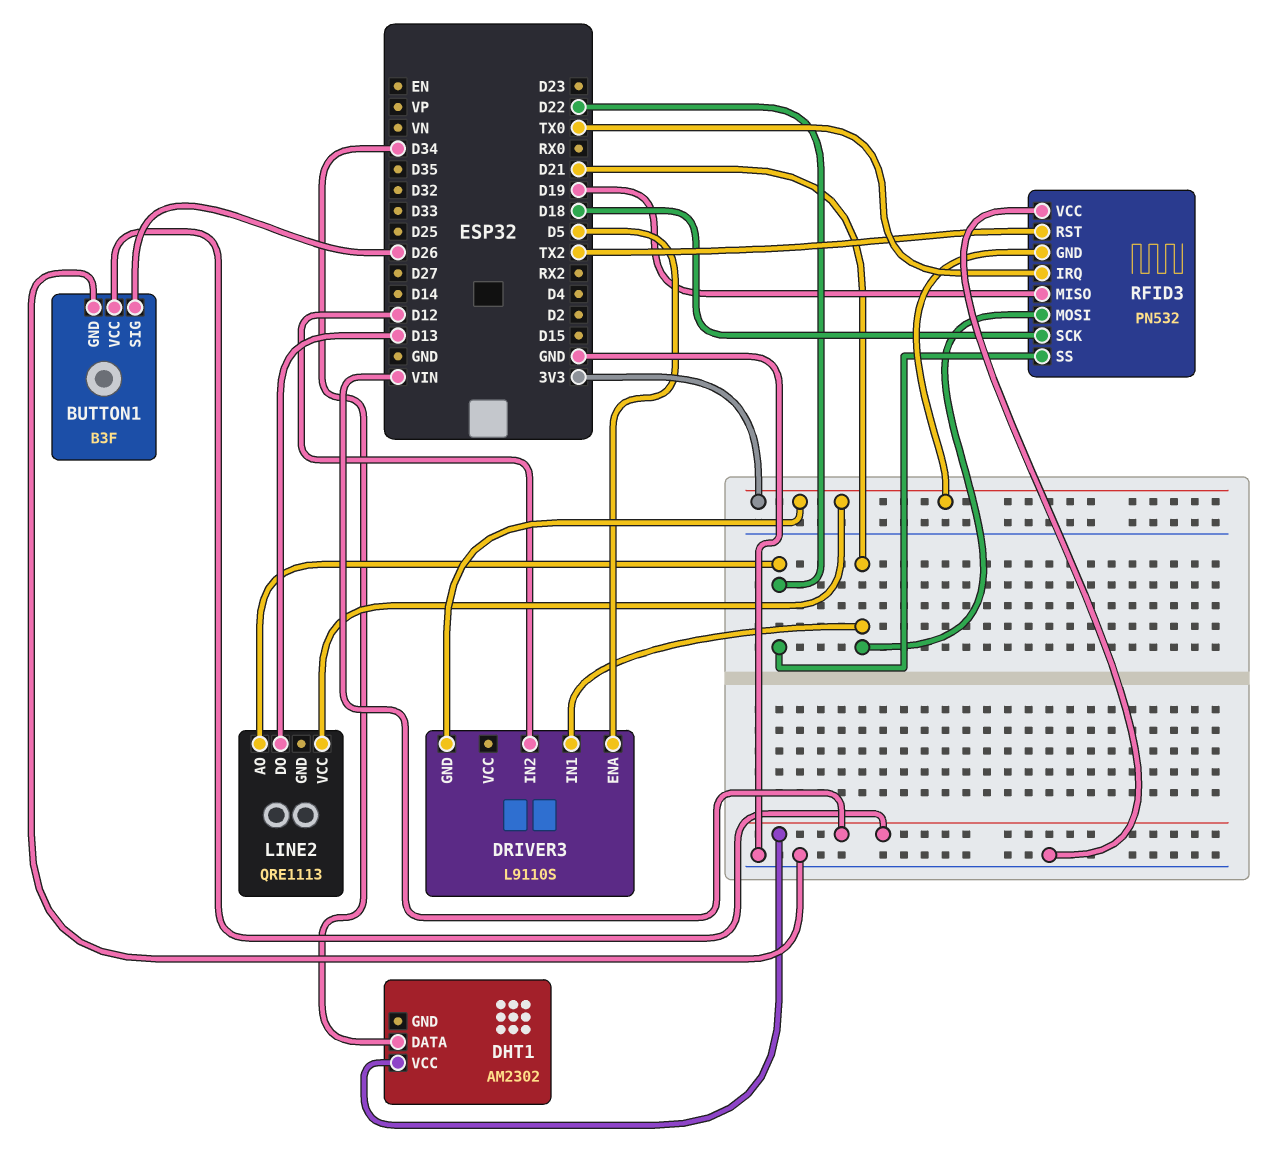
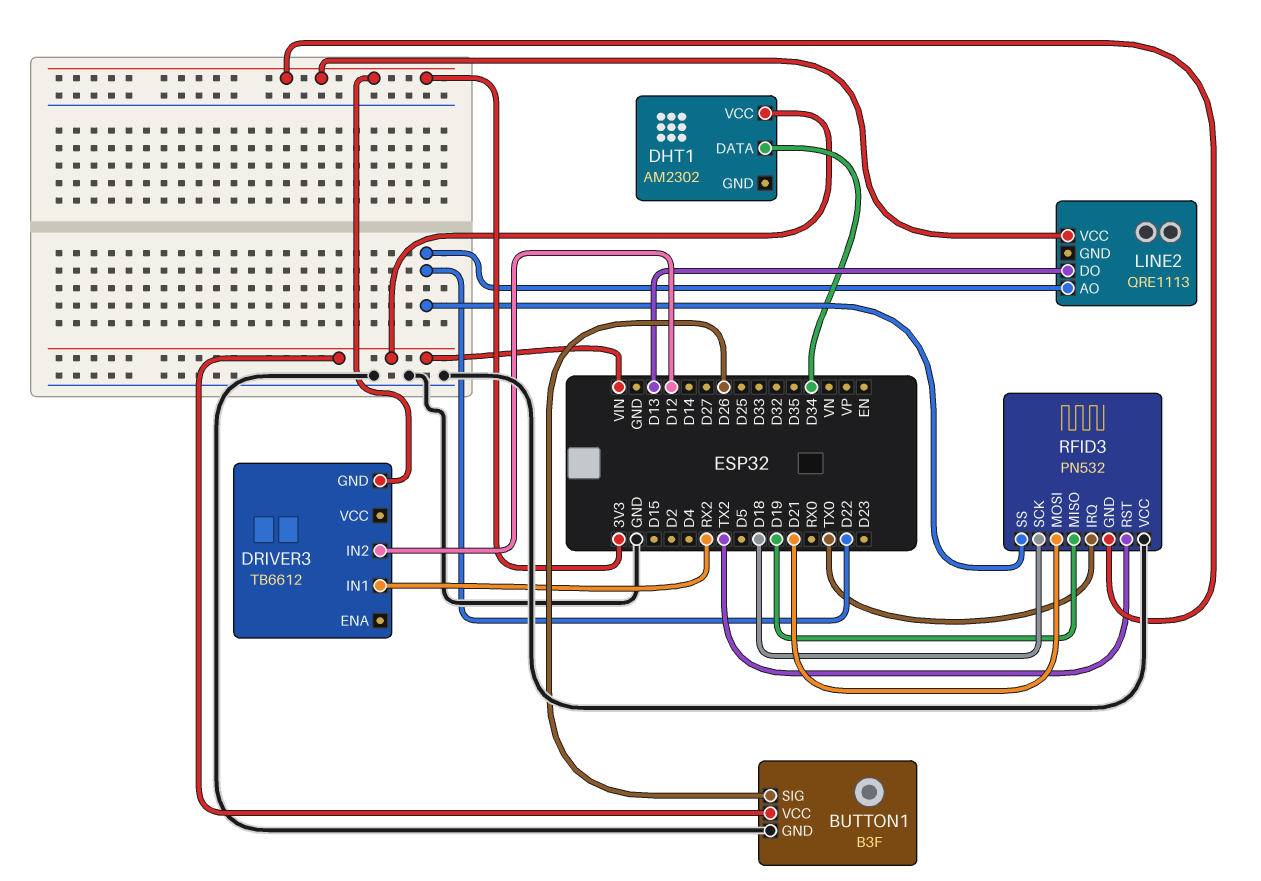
DRIVER3: L9110S -> TB6612
DRIVER3 pin ENA: D5 -> none
DRIVER3 pin IN1: D21 -> RX2

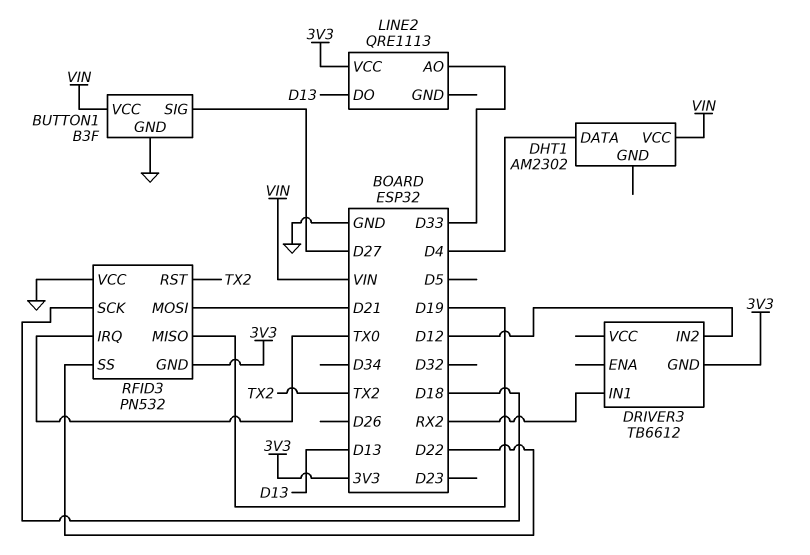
BUTTON1 pin SIG: D26 -> D27
DHT1 pin DATA: D34 -> D4
LINE2 pin AO: D22 -> D33

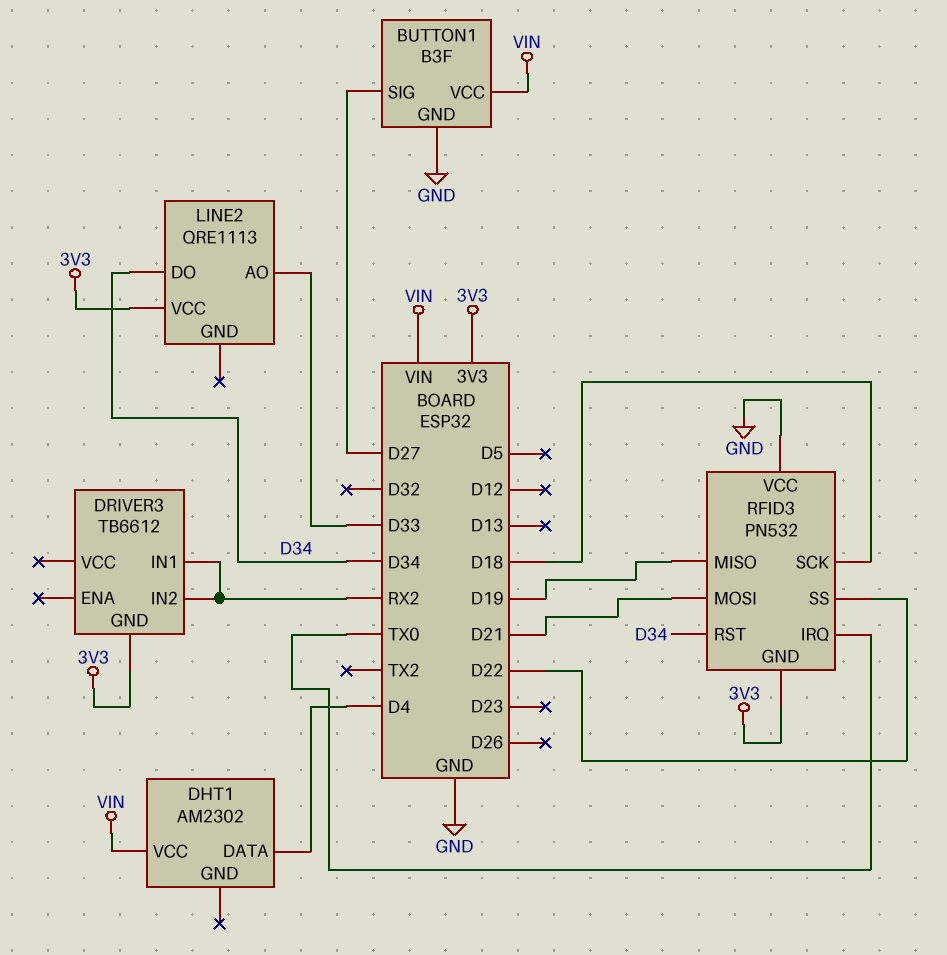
DRIVER3 pin IN2: D12 -> RX2
LINE2 pin DO: D13 -> D34
RFID3 pin RST: TX2 -> D34

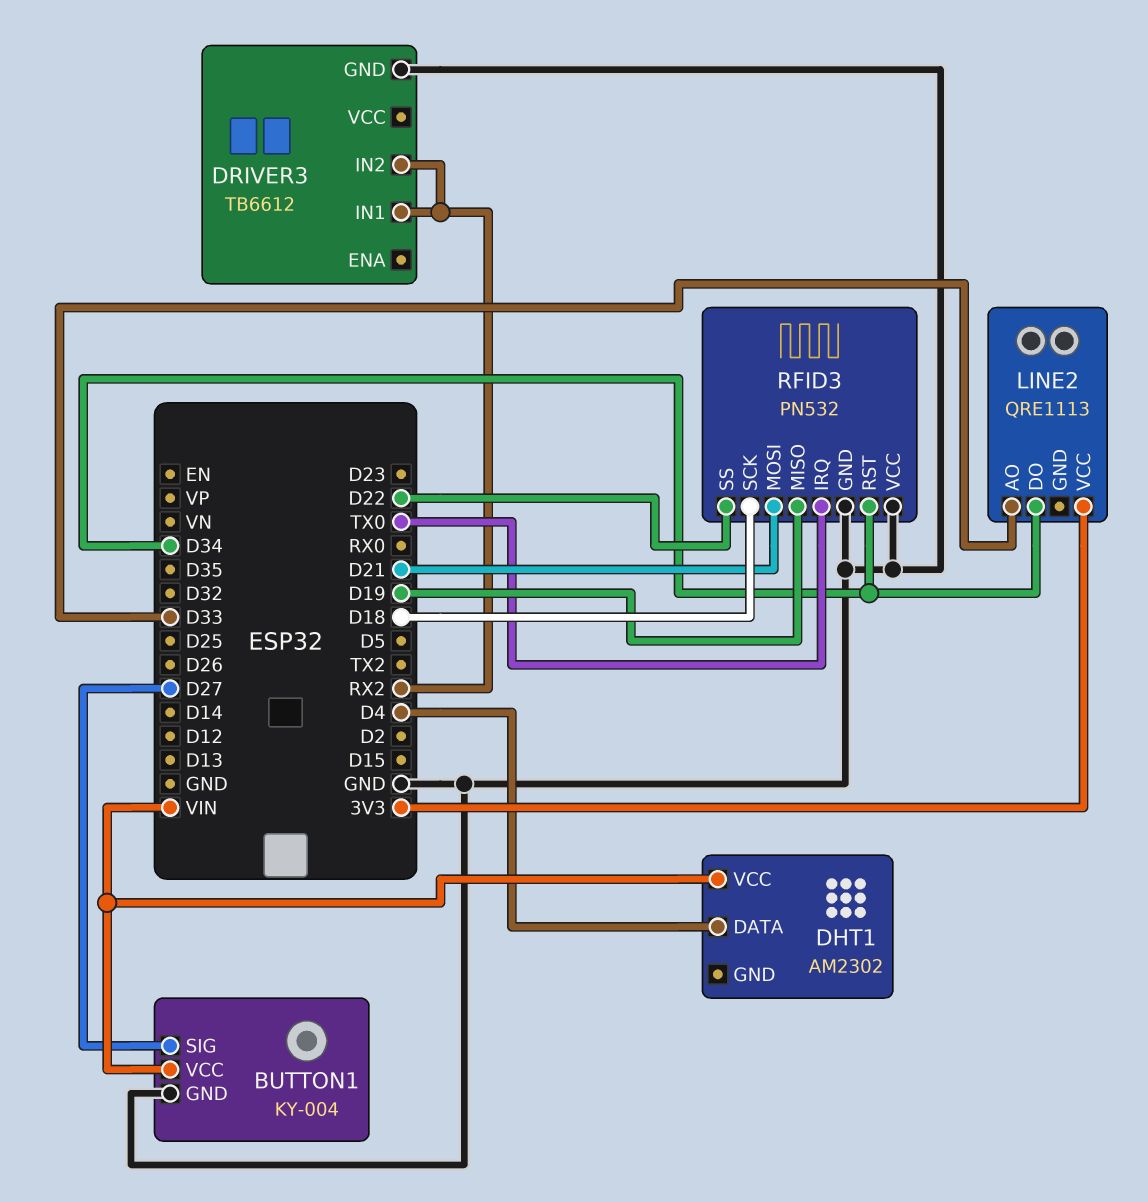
BUTTON1: B3F -> KY-004
DRIVER3 pin GND: 3V3 -> GND
RFID3 pin GND: 3V3 -> GND

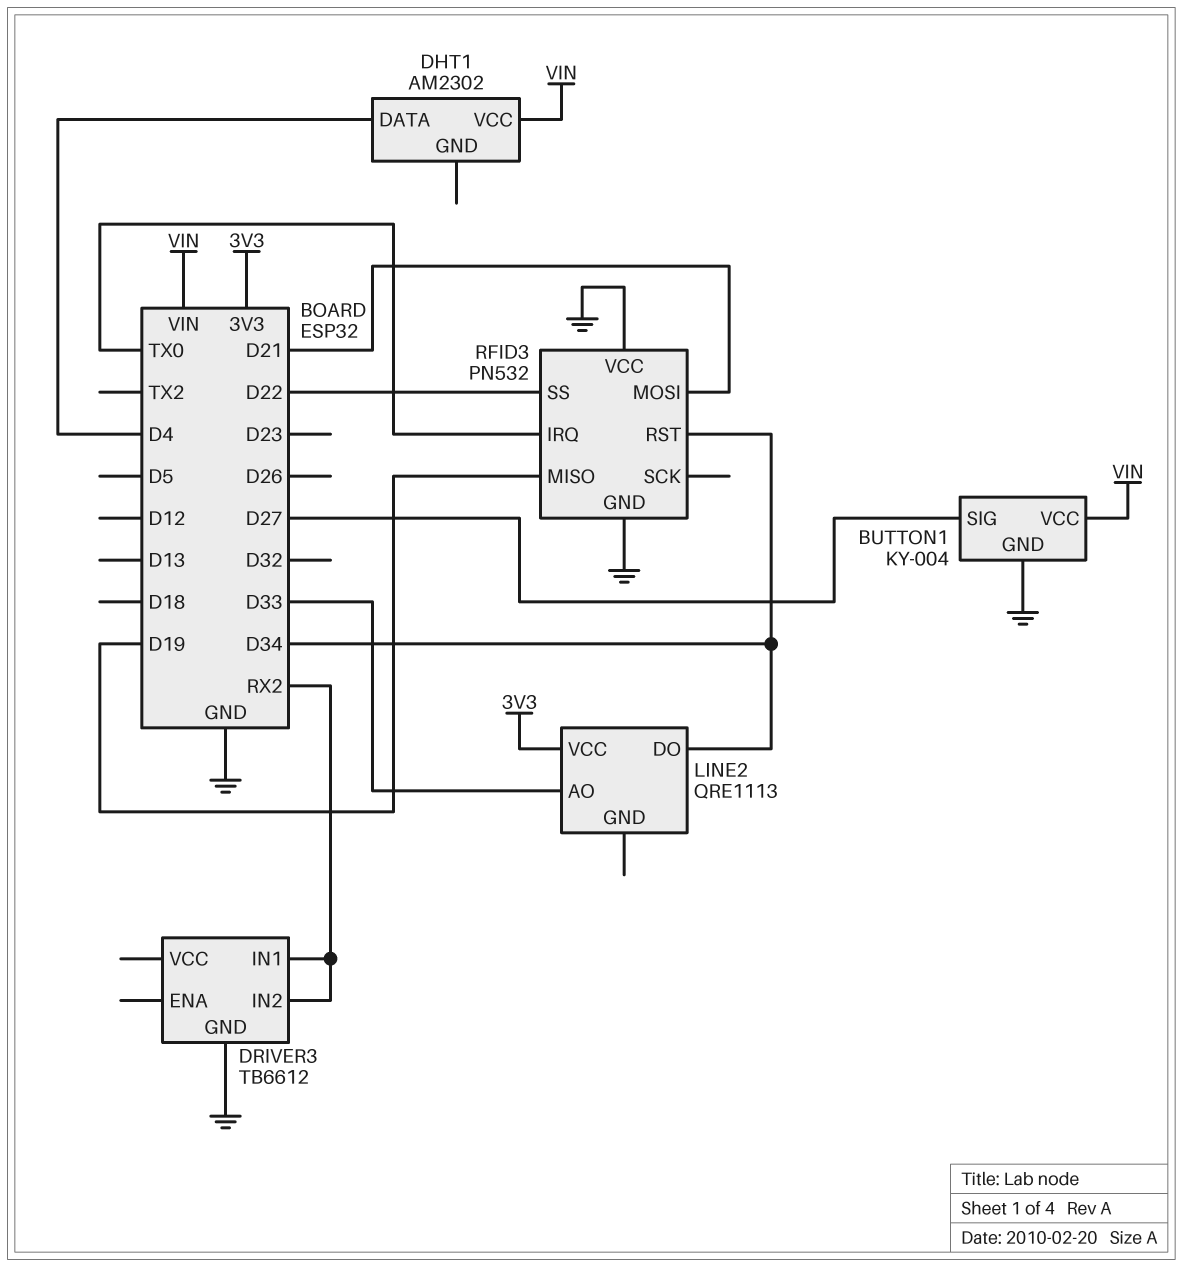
RFID3 pin SCK: D18 -> none

